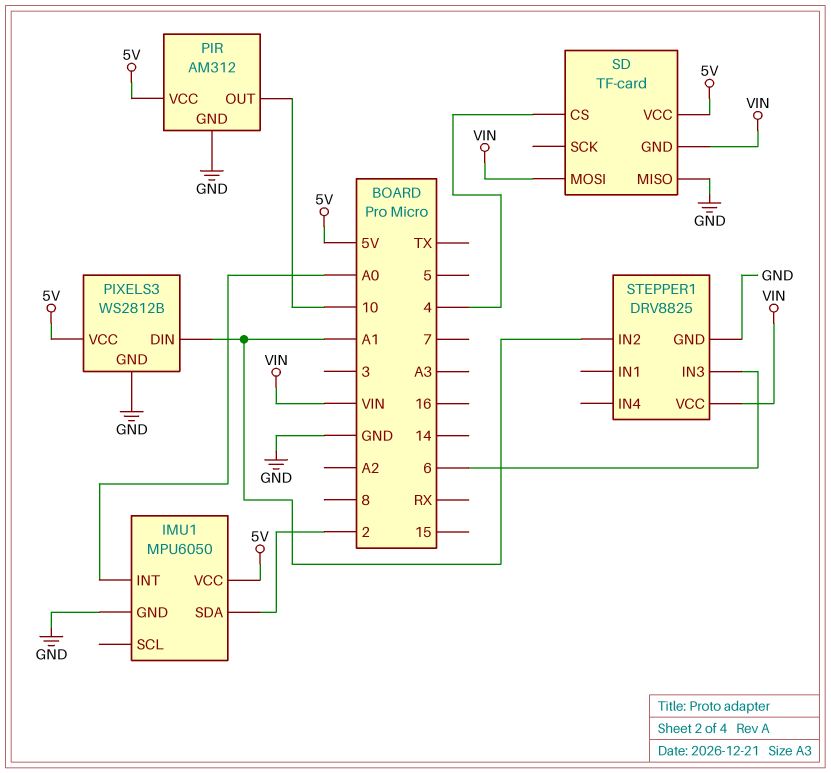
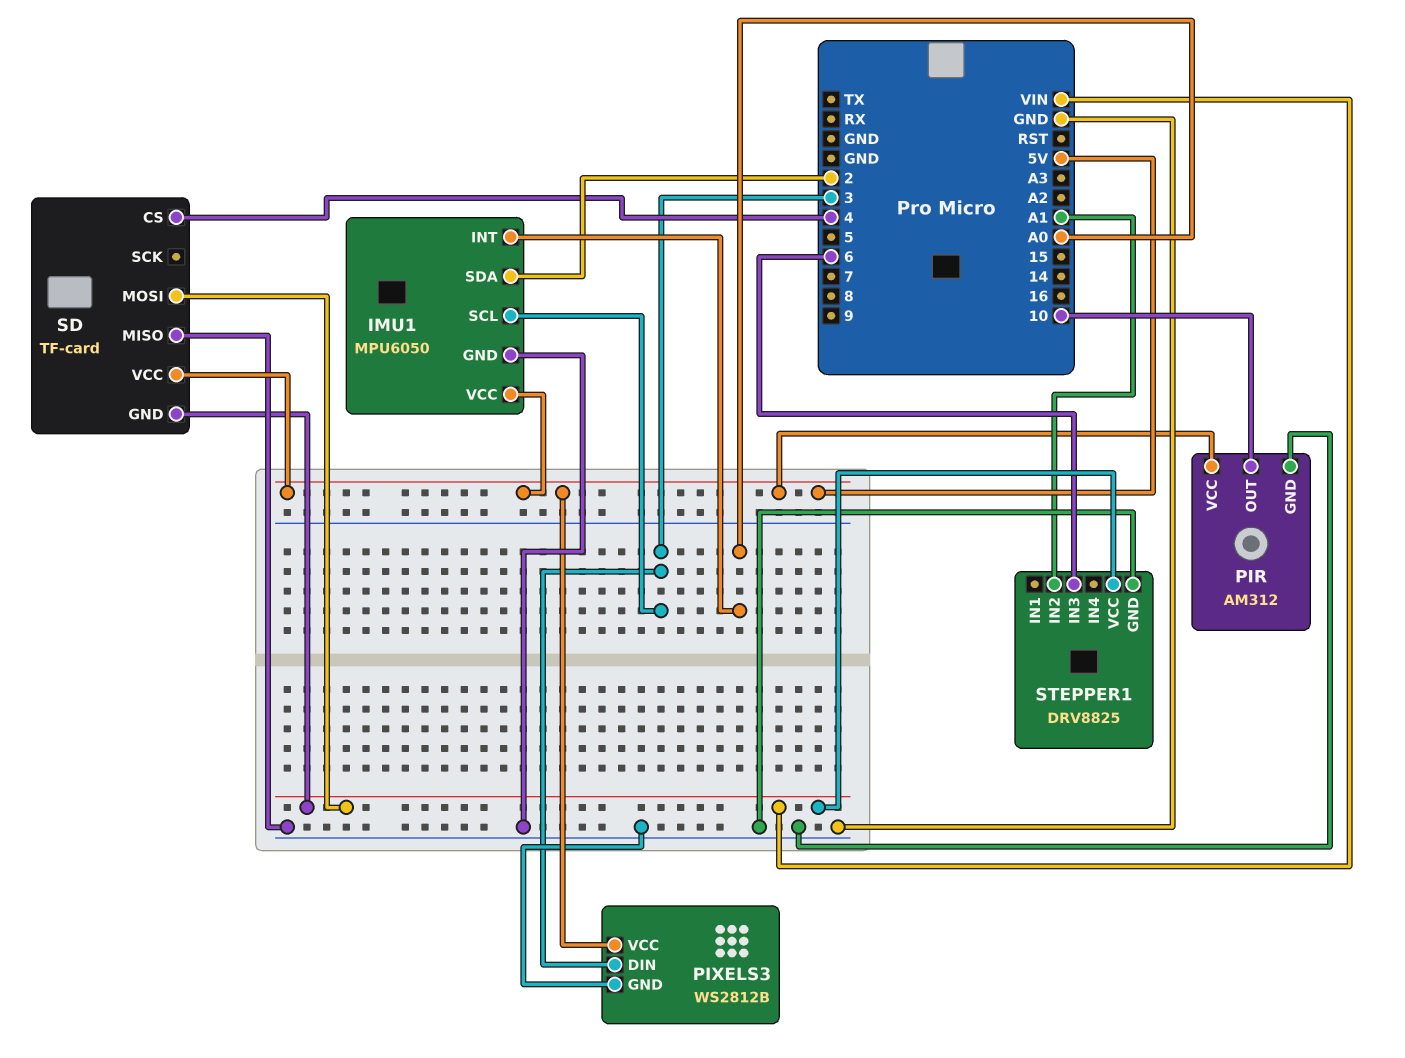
IMU1 pin SCL: none -> 3
PIXELS3 pin DIN: A1 -> 3

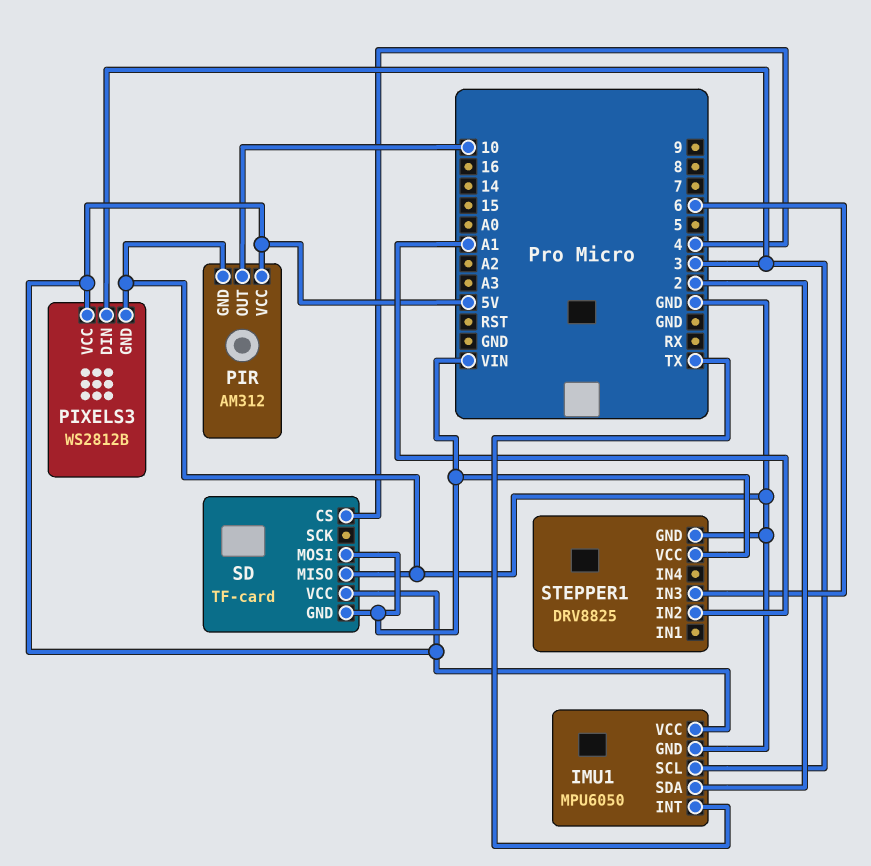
IMU1 pin INT: A0 -> TX

